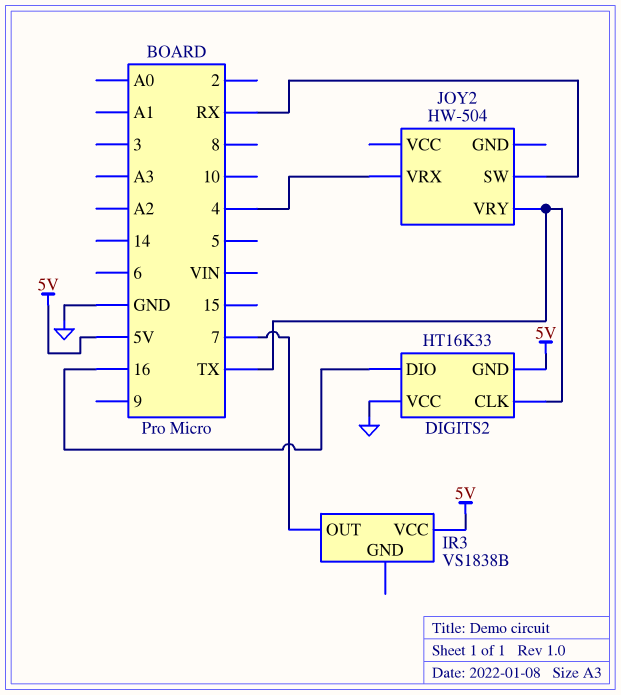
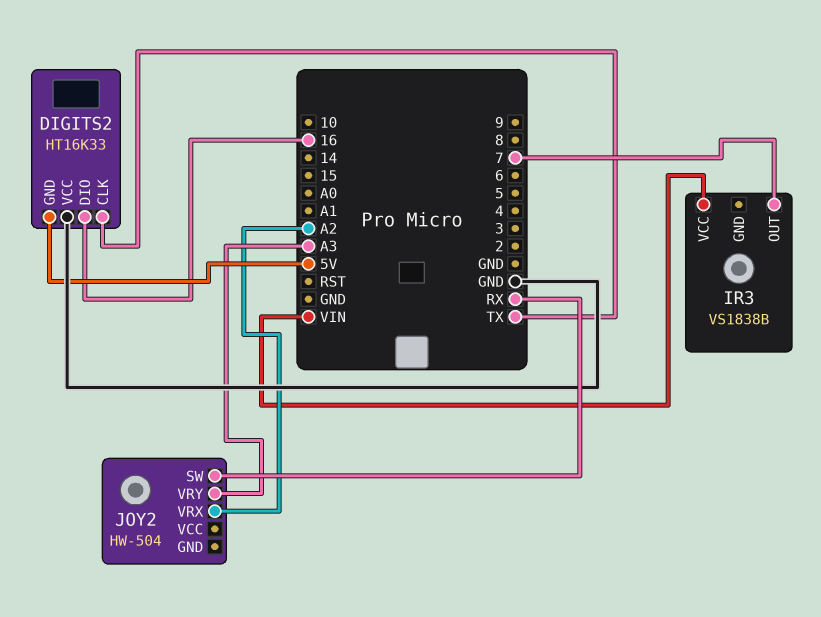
IR3 pin VCC: 5V -> VIN
JOY2 pin VRX: 4 -> A2
JOY2 pin VRY: TX -> A3

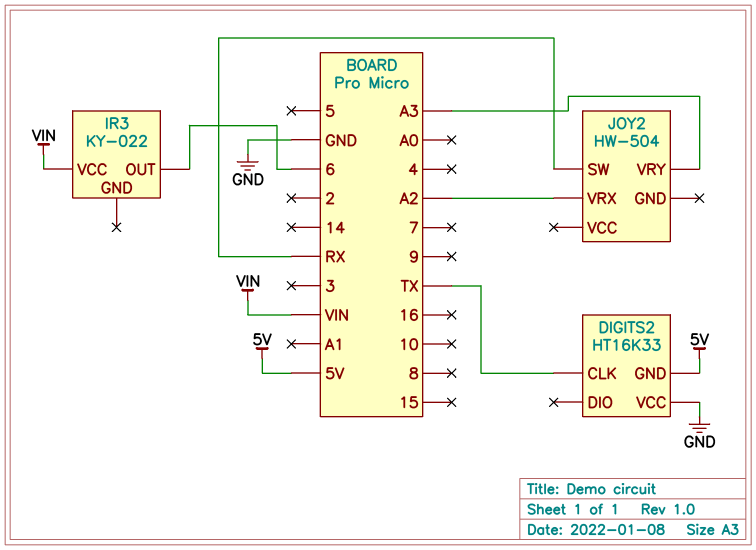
DIGITS2 pin DIO: 16 -> none
IR3: VS1838B -> KY-022
IR3 pin OUT: 7 -> 6

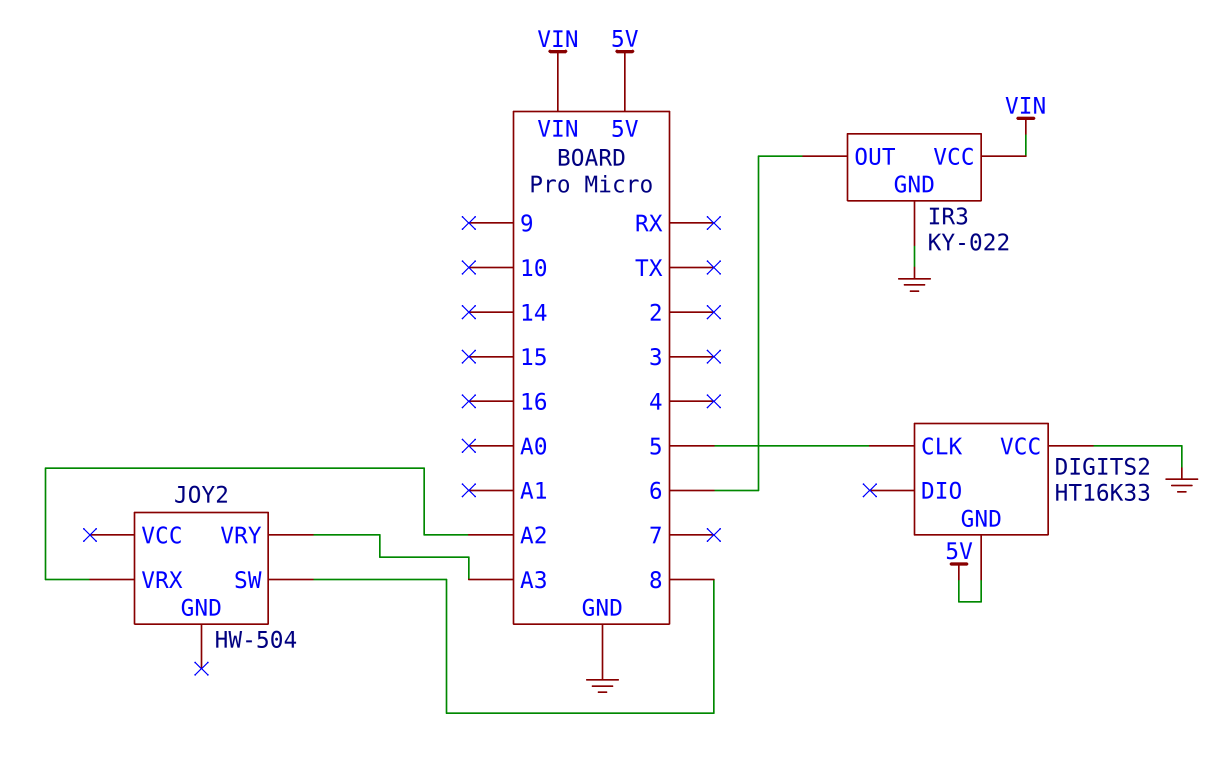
DIGITS2 pin CLK: TX -> 5
IR3 pin GND: none -> GND
JOY2 pin SW: RX -> 8

